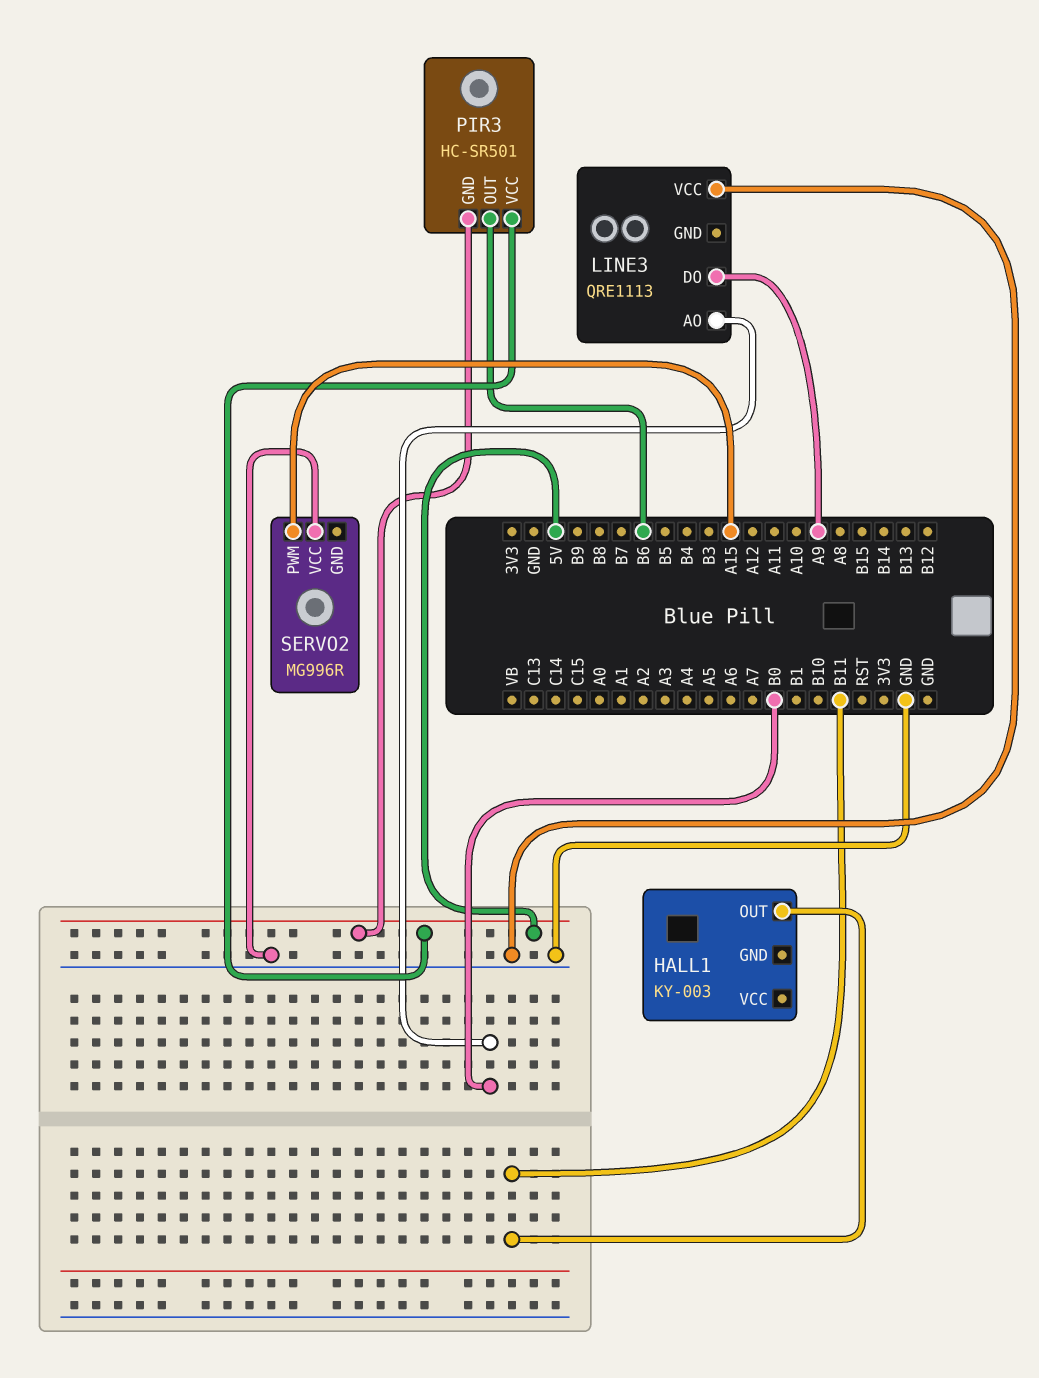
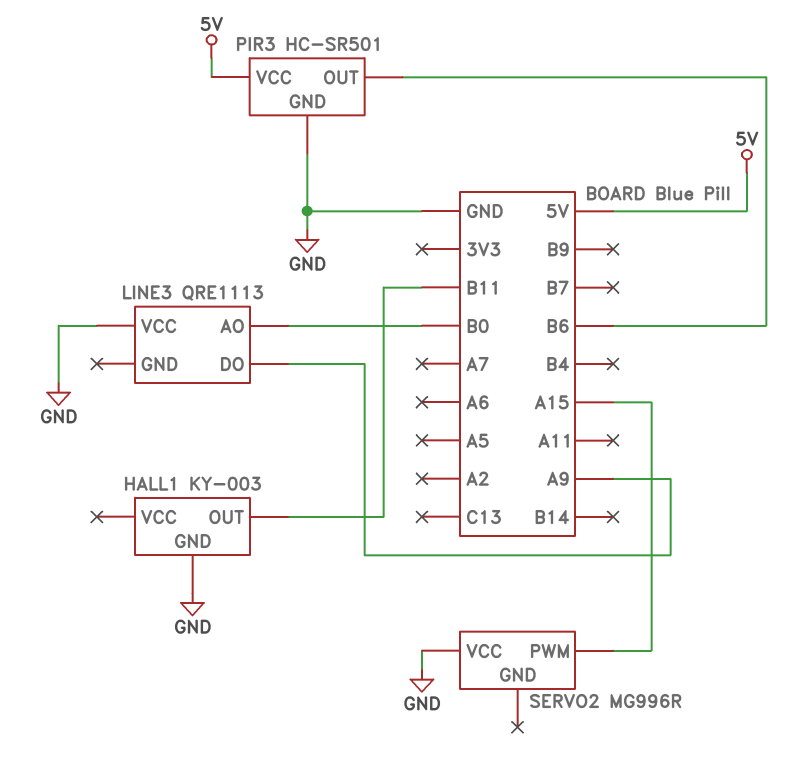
HALL1 pin GND: none -> GND
PIR3 pin GND: 5V -> GND

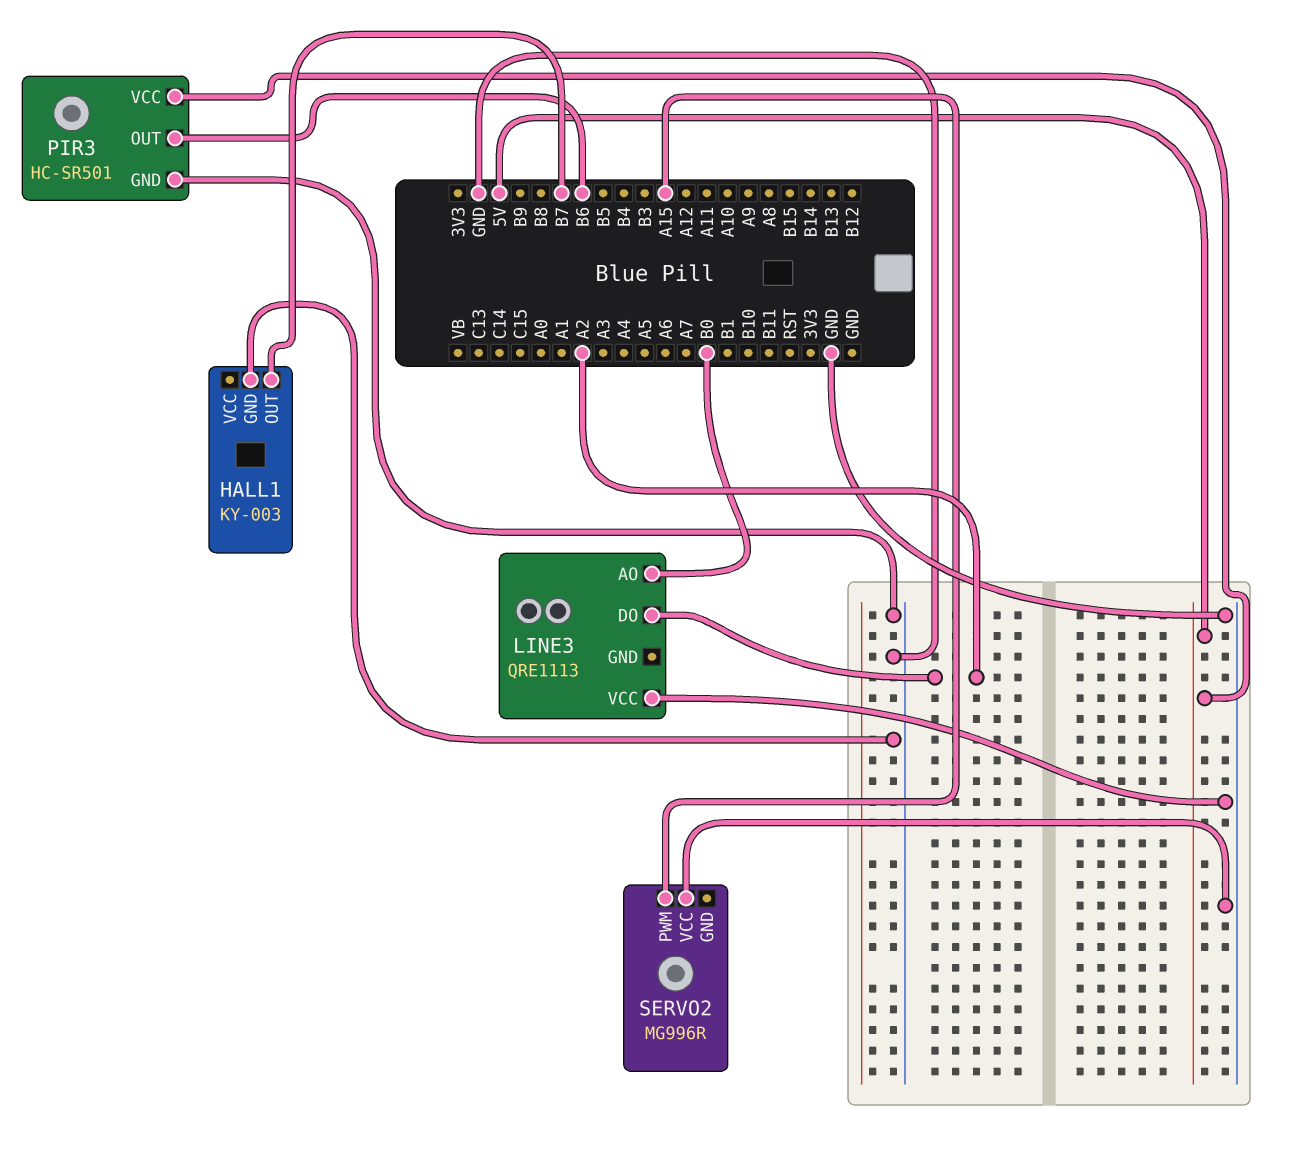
HALL1 pin OUT: B11 -> B7
LINE3 pin DO: A9 -> A2

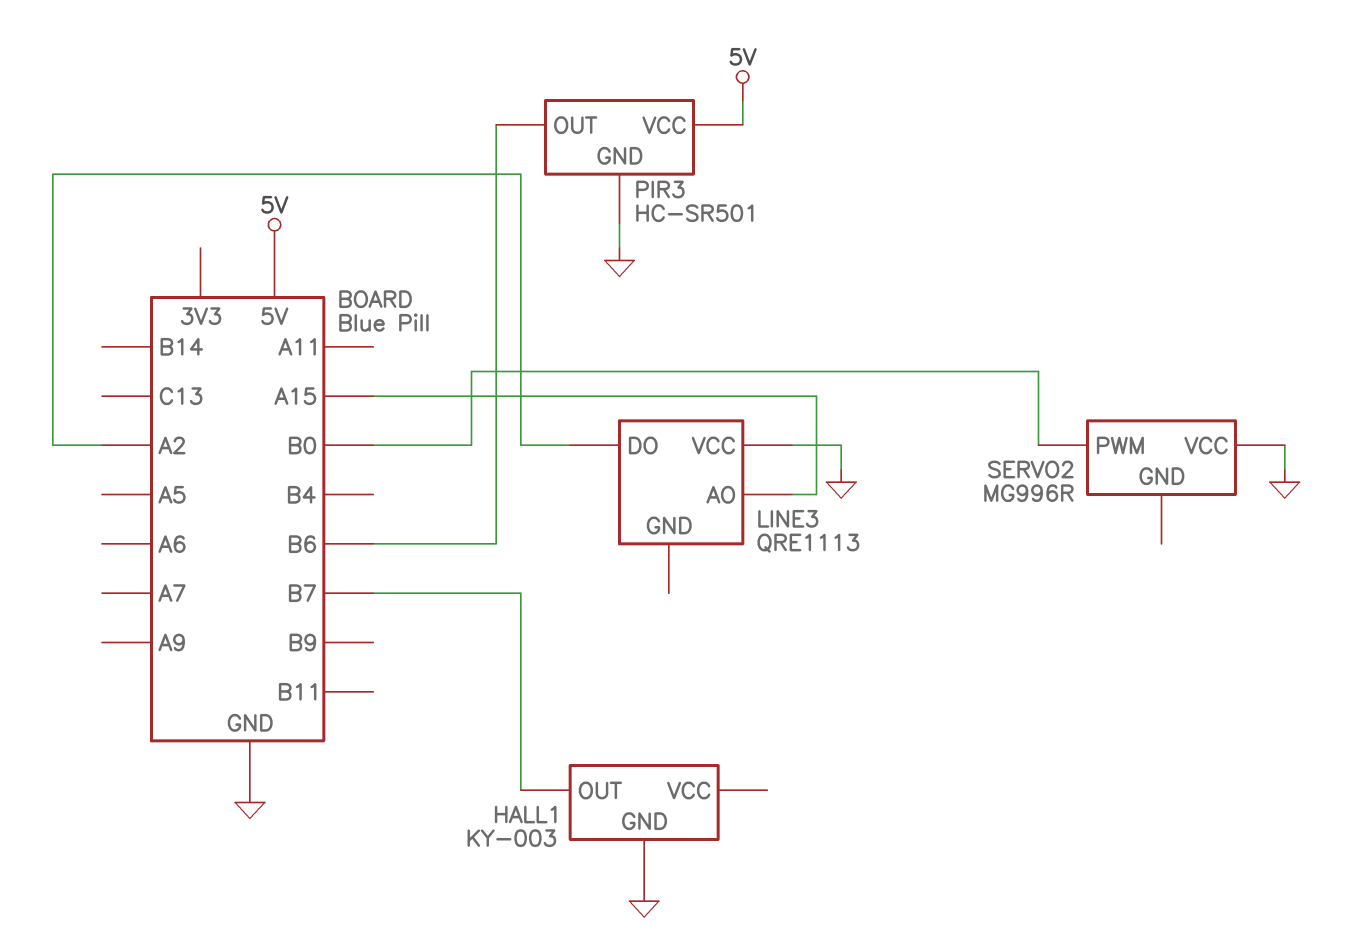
LINE3 pin AO: B0 -> A15
SERVO2 pin PWM: A15 -> B0

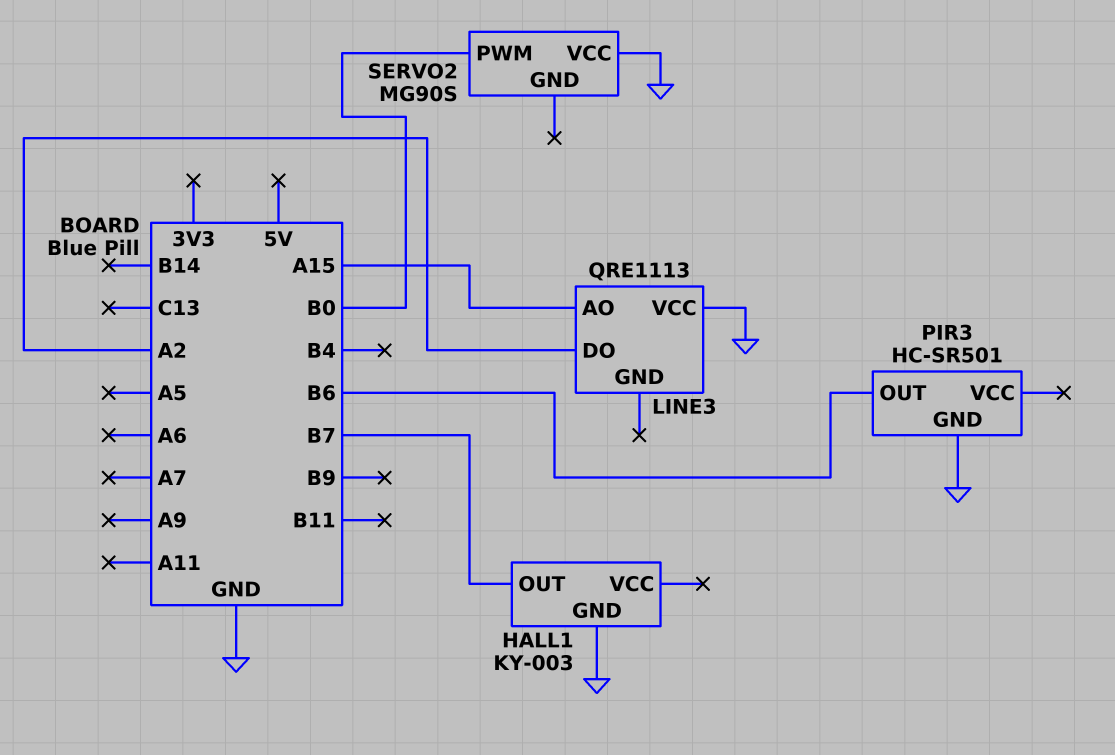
PIR3 pin VCC: 5V -> none
SERVO2: MG996R -> MG90S

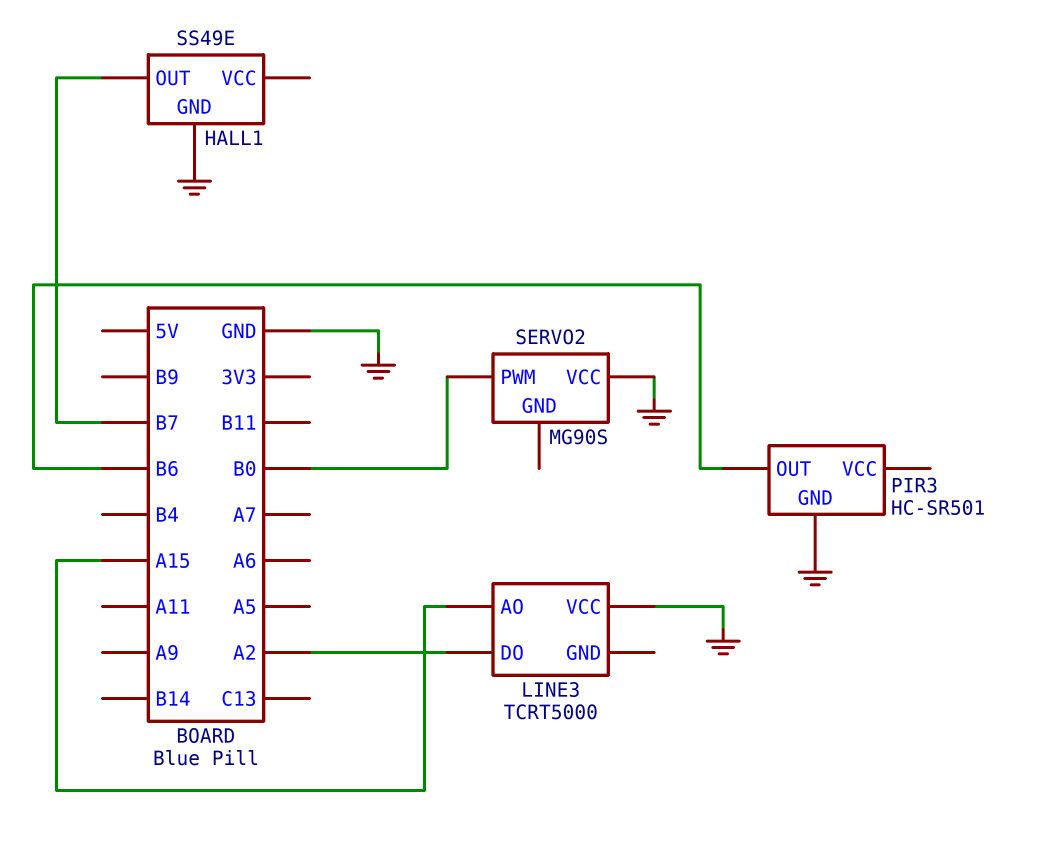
HALL1: KY-003 -> SS49E
LINE3: QRE1113 -> TCRT5000

